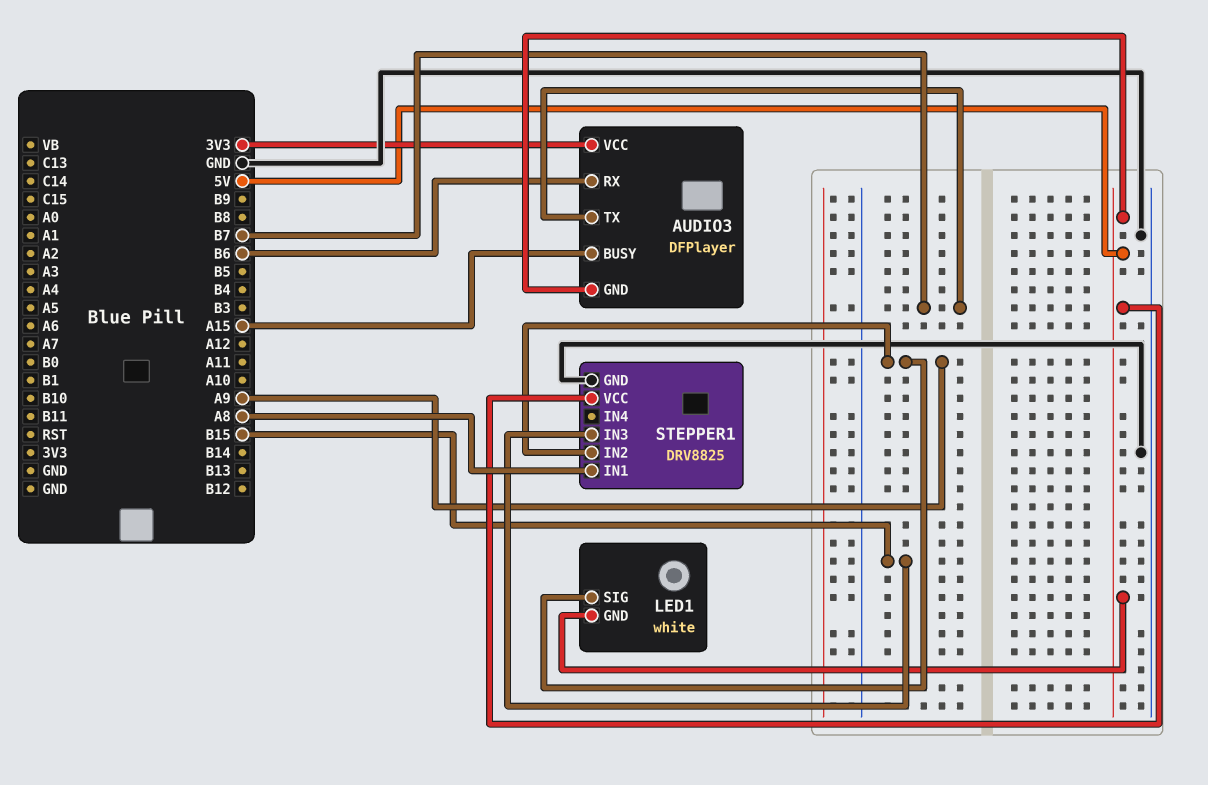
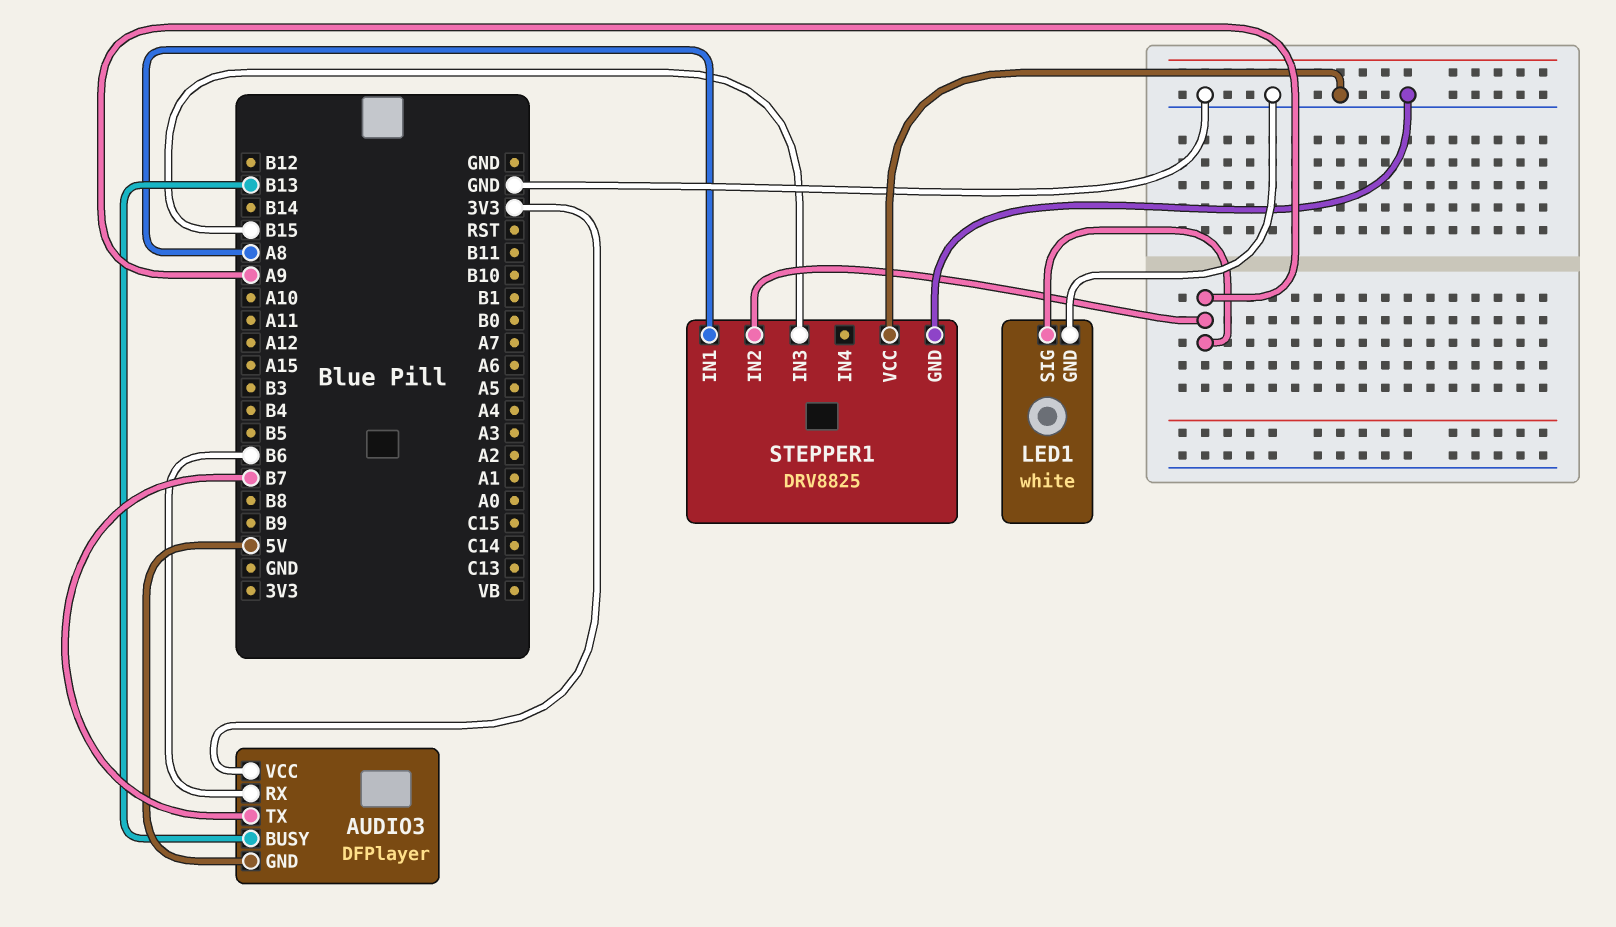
AUDIO3 pin BUSY: A15 -> B13
LED1 pin GND: 5V -> GND
STEPPER1 pin VCC: 5V -> GND

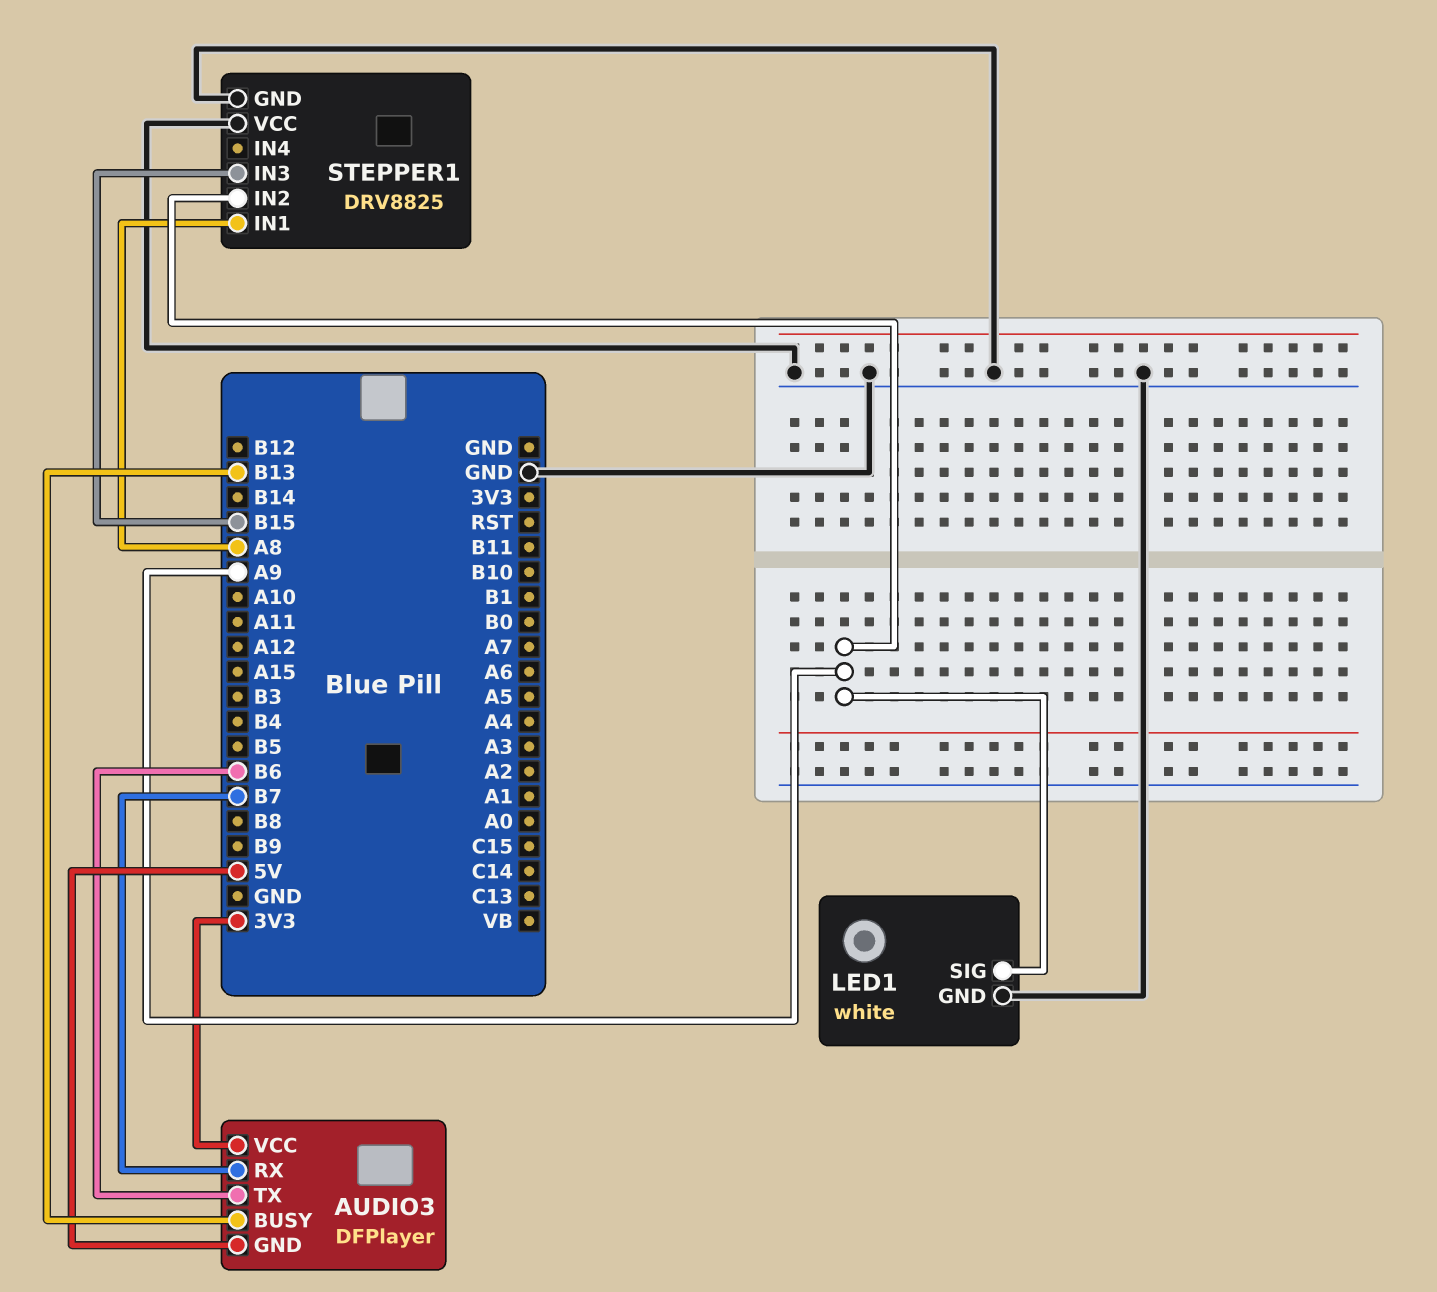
AUDIO3 pin RX: B6 -> B7
AUDIO3 pin TX: B7 -> B6

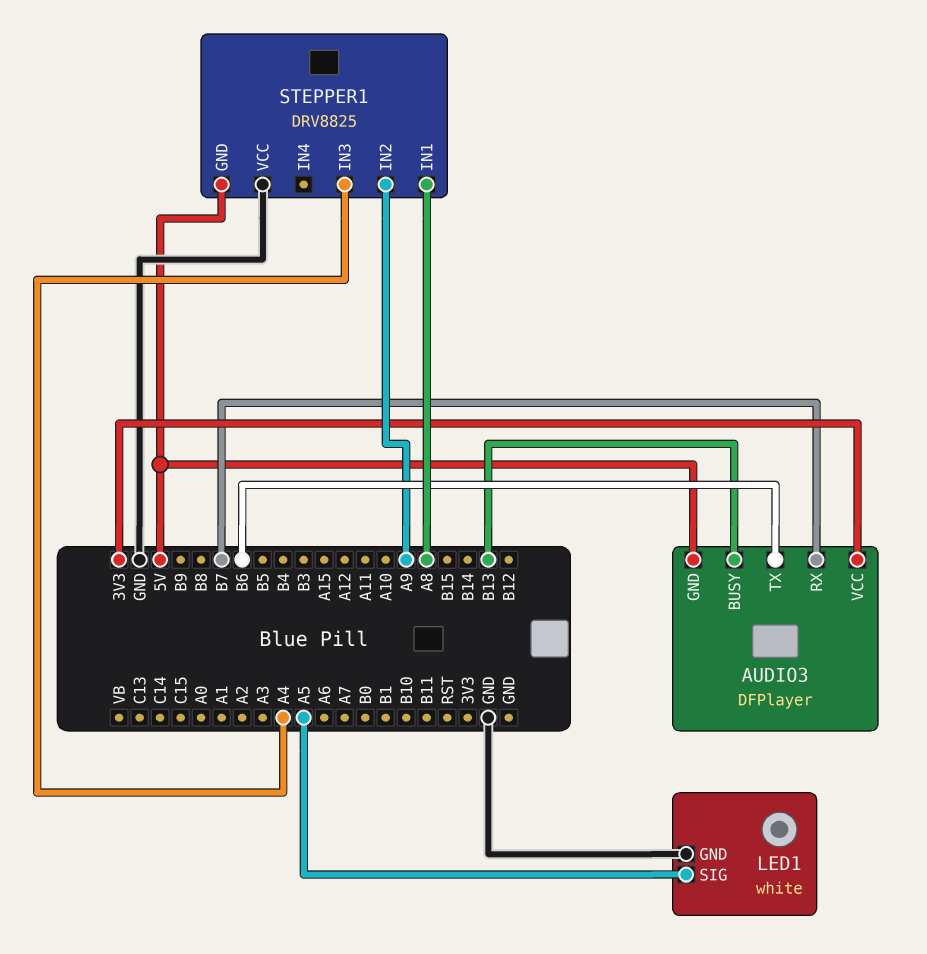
LED1 pin SIG: A9 -> A5
STEPPER1 pin GND: GND -> 5V
STEPPER1 pin IN3: B15 -> A4

